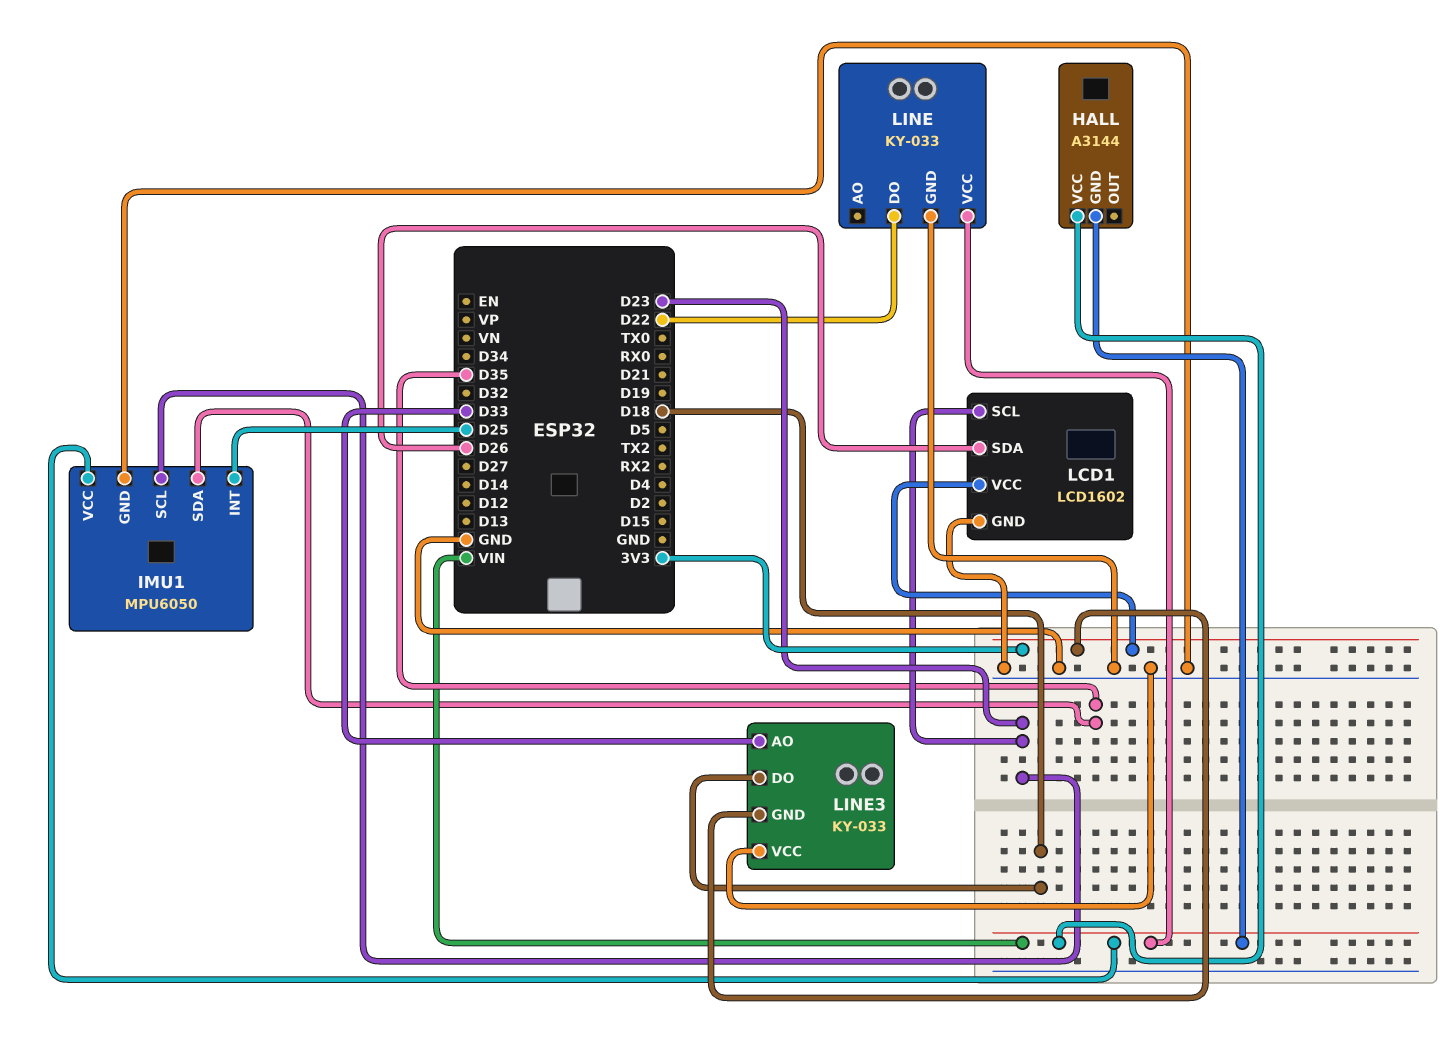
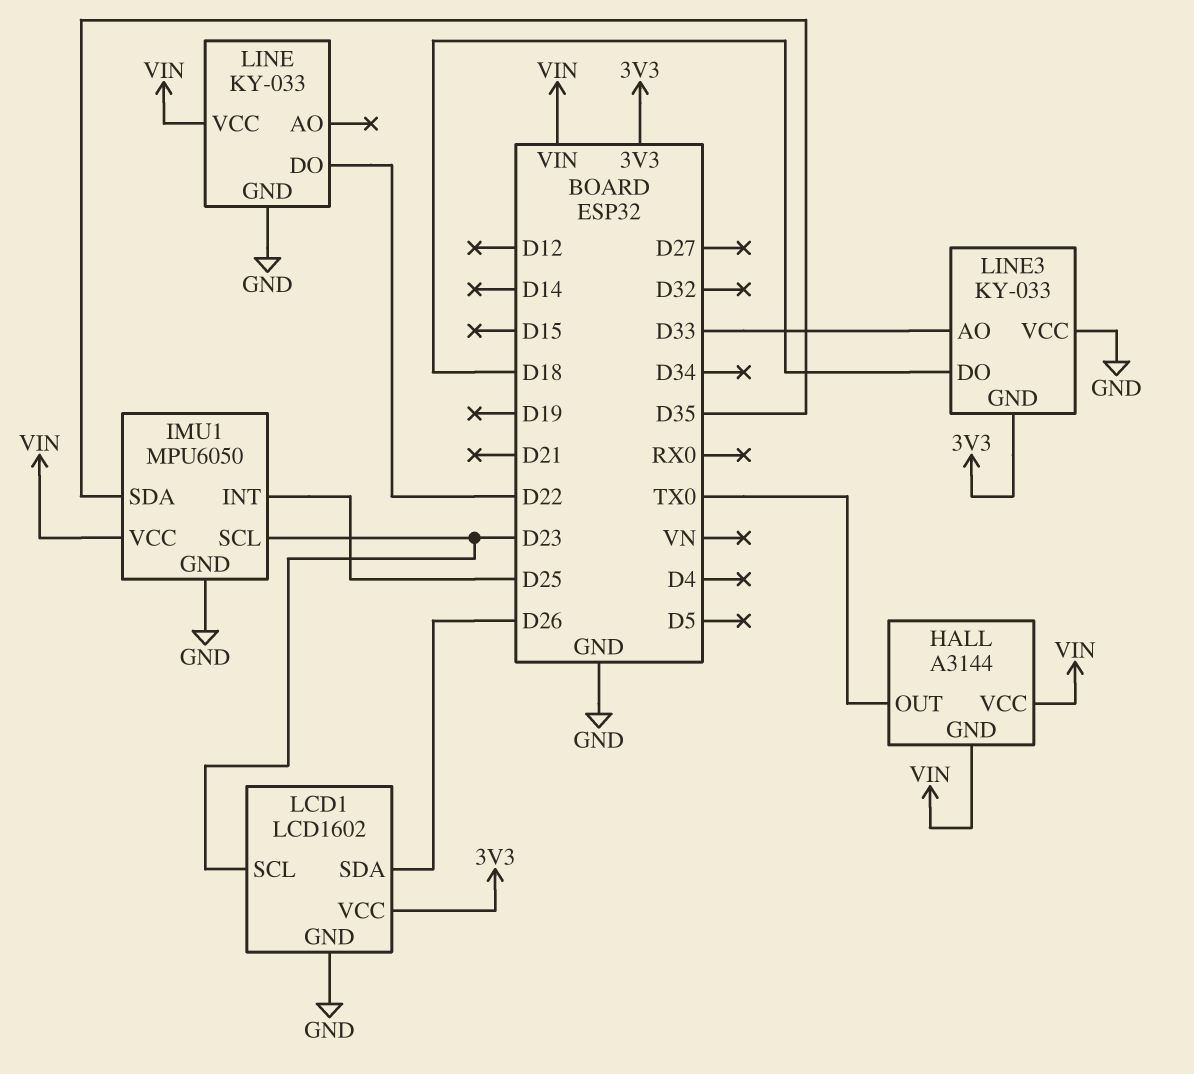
HALL pin OUT: none -> TX0

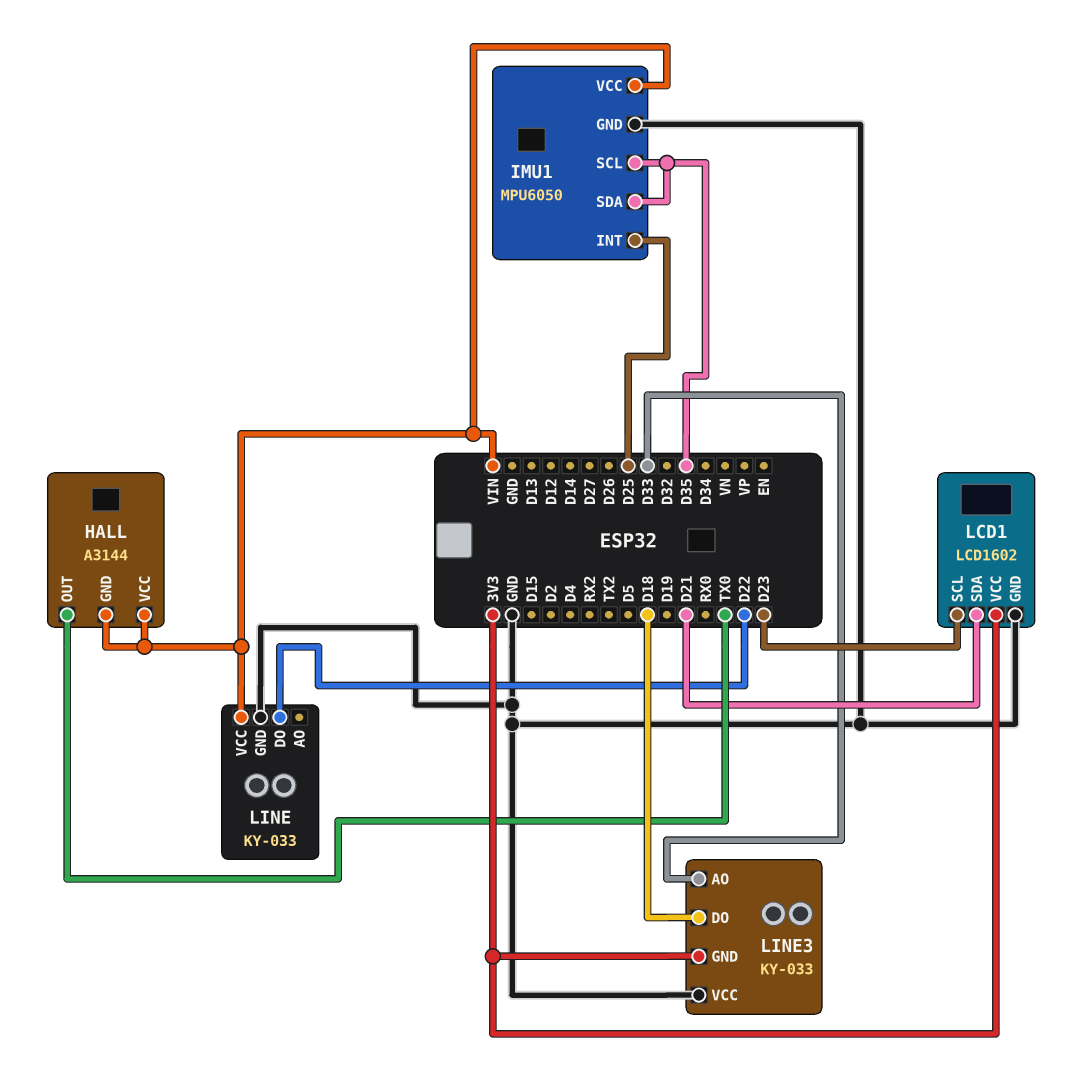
IMU1 pin SCL: D23 -> D35
LCD1 pin SDA: D26 -> D21

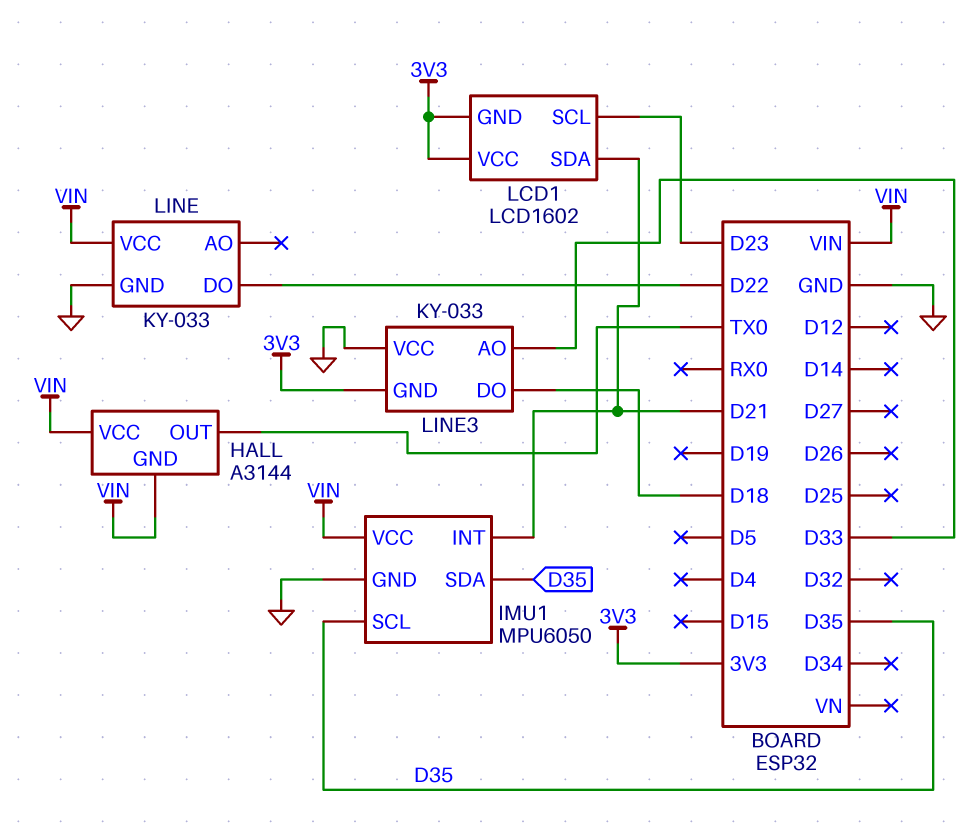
IMU1 pin INT: D25 -> D21
LCD1 pin GND: GND -> 3V3

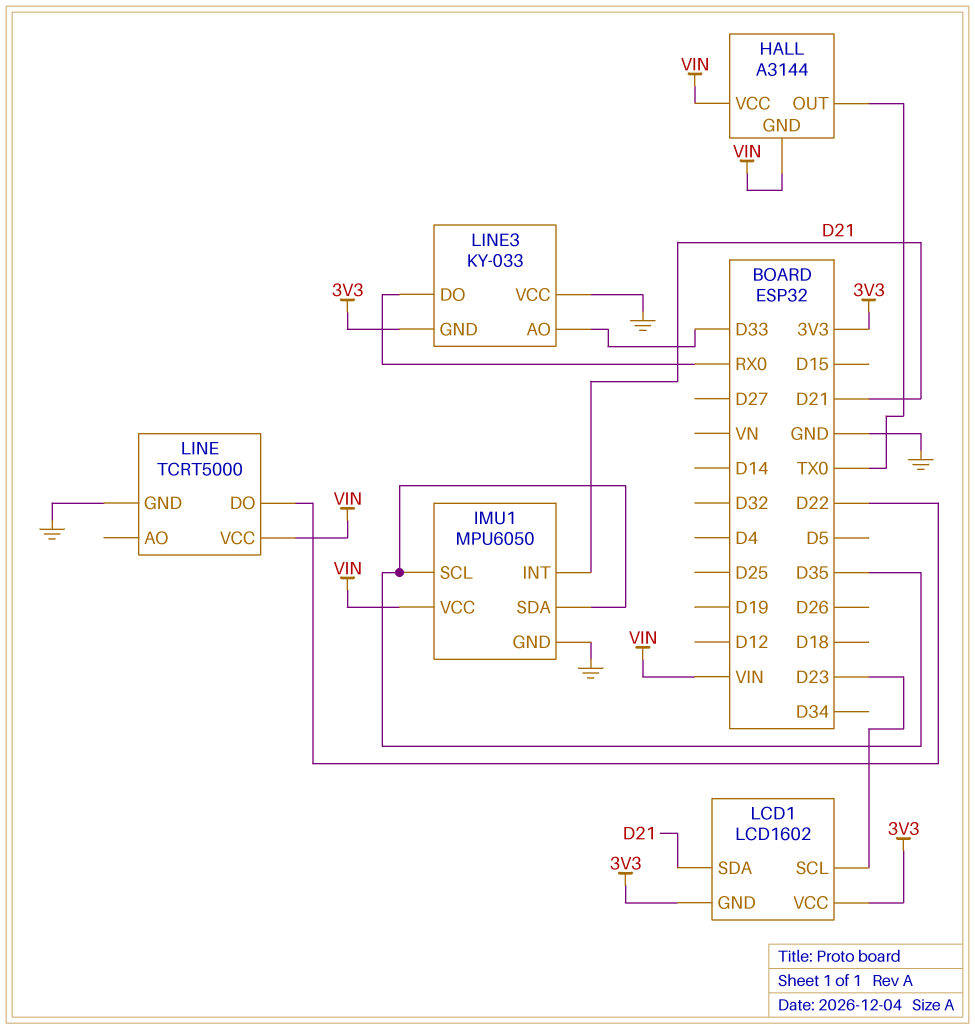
LINE: KY-033 -> TCRT5000
LINE3 pin DO: D18 -> RX0

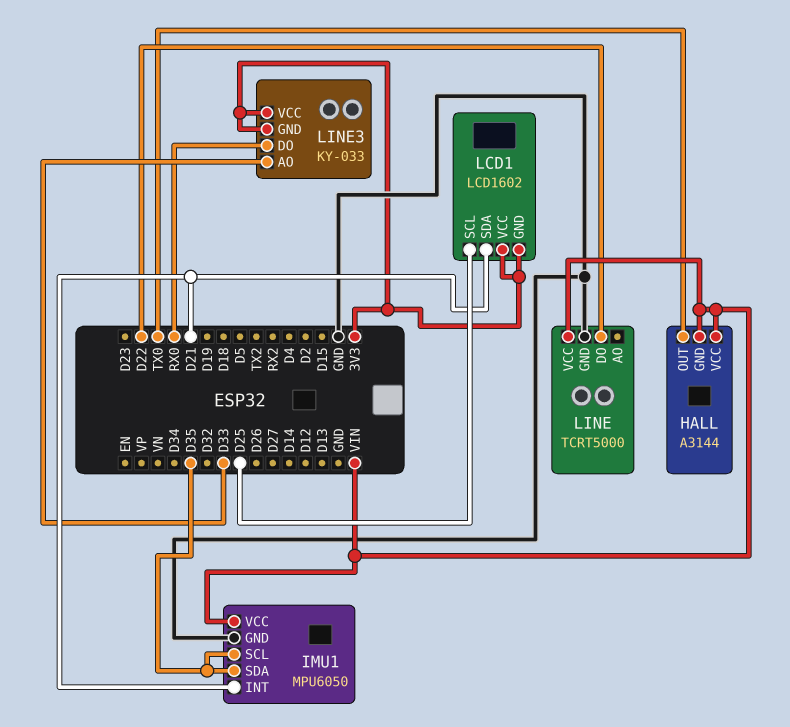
LCD1 pin SCL: D23 -> D25
LINE3 pin VCC: GND -> 3V3

